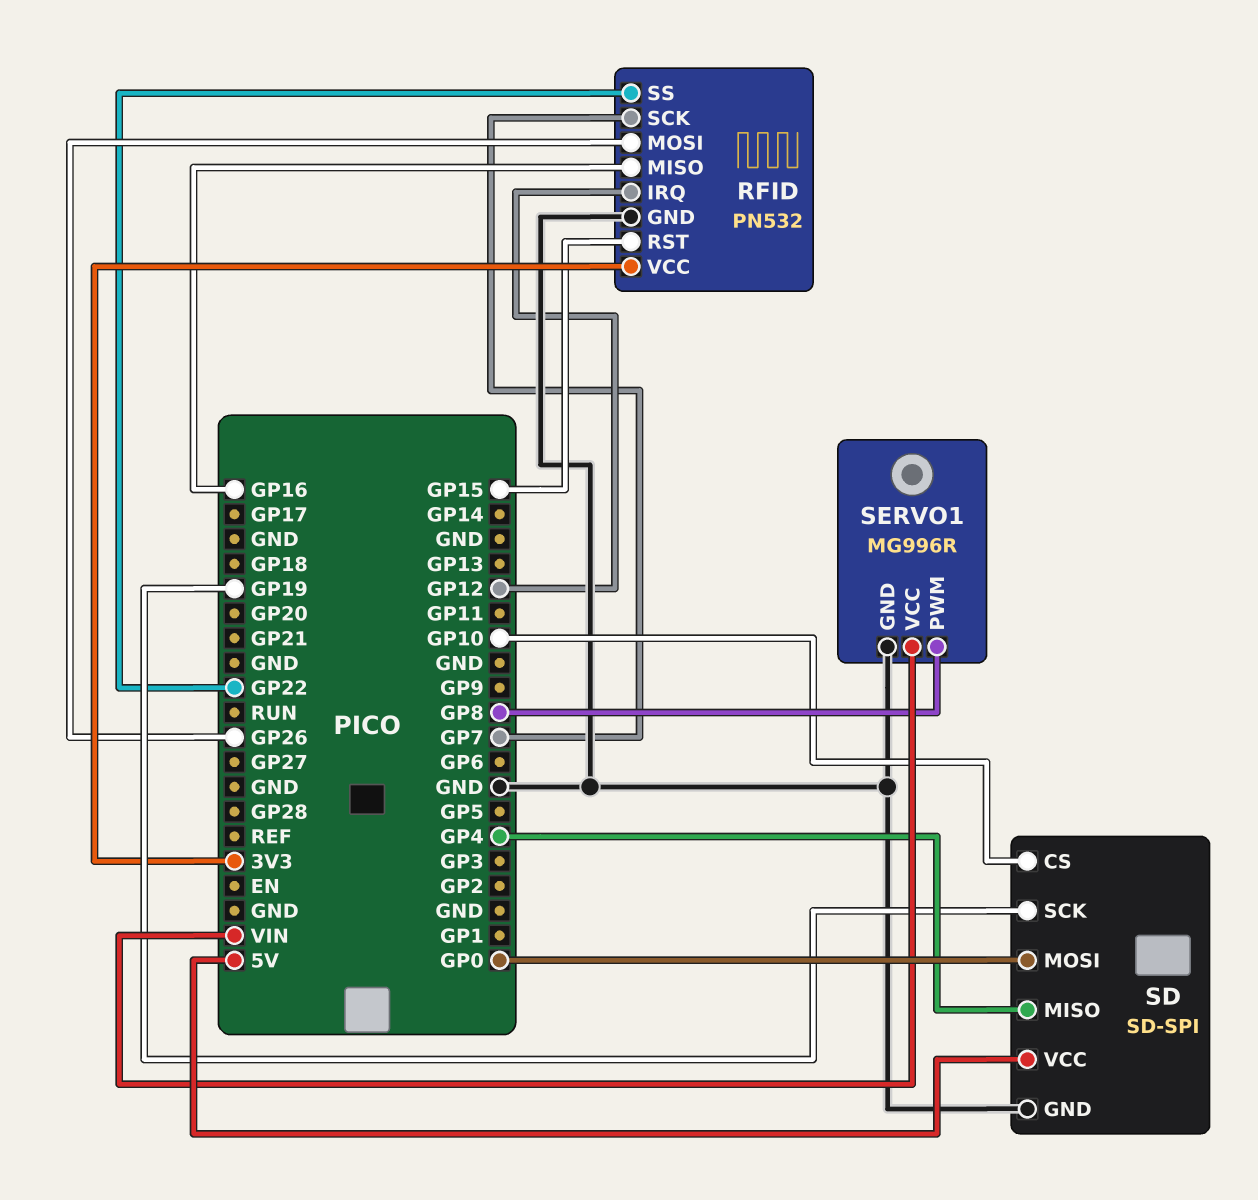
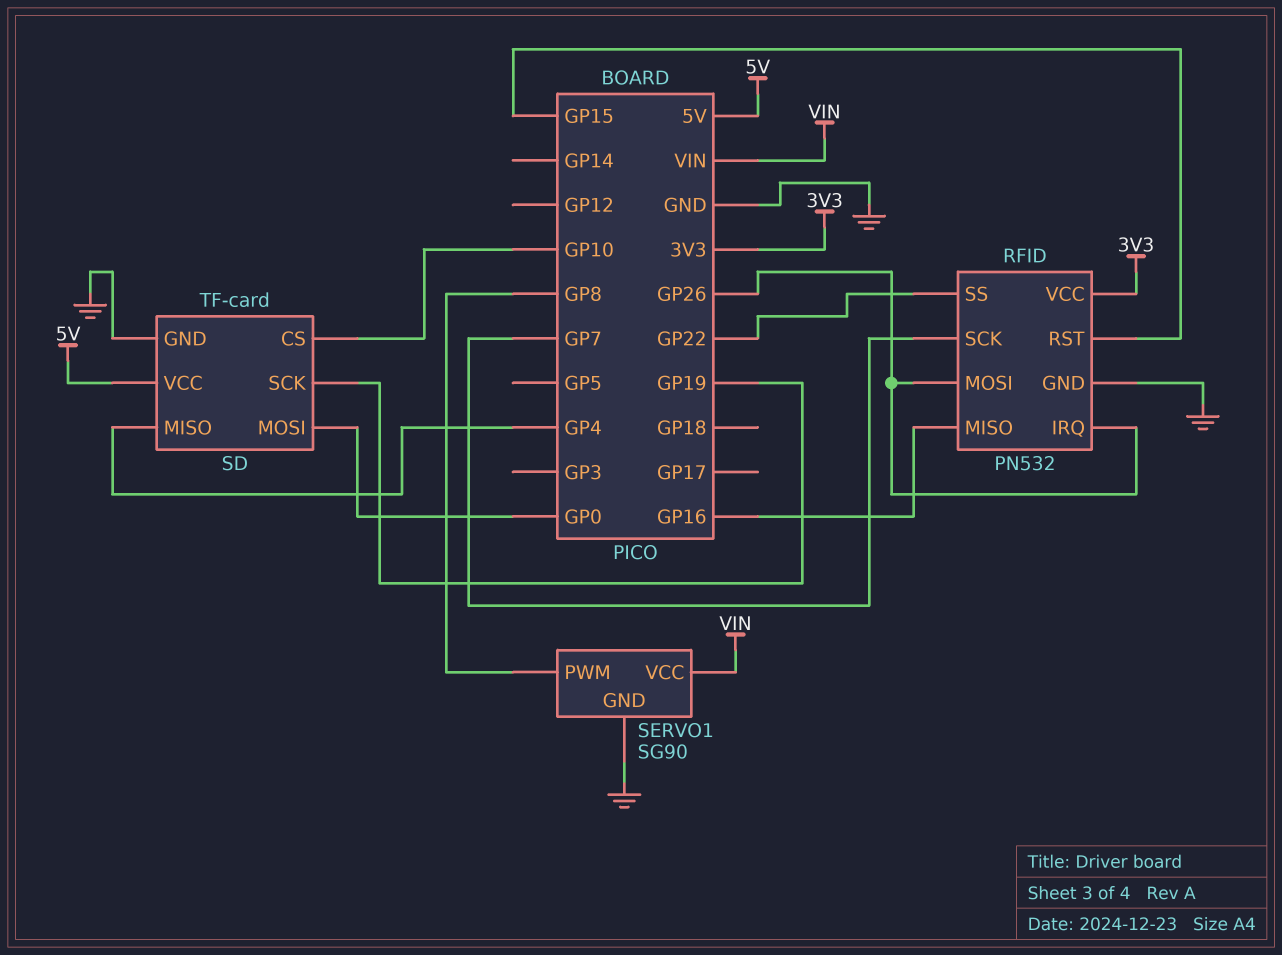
RFID pin IRQ: GP12 -> GP26
SD: SD-SPI -> TF-card
SERVO1: MG996R -> SG90

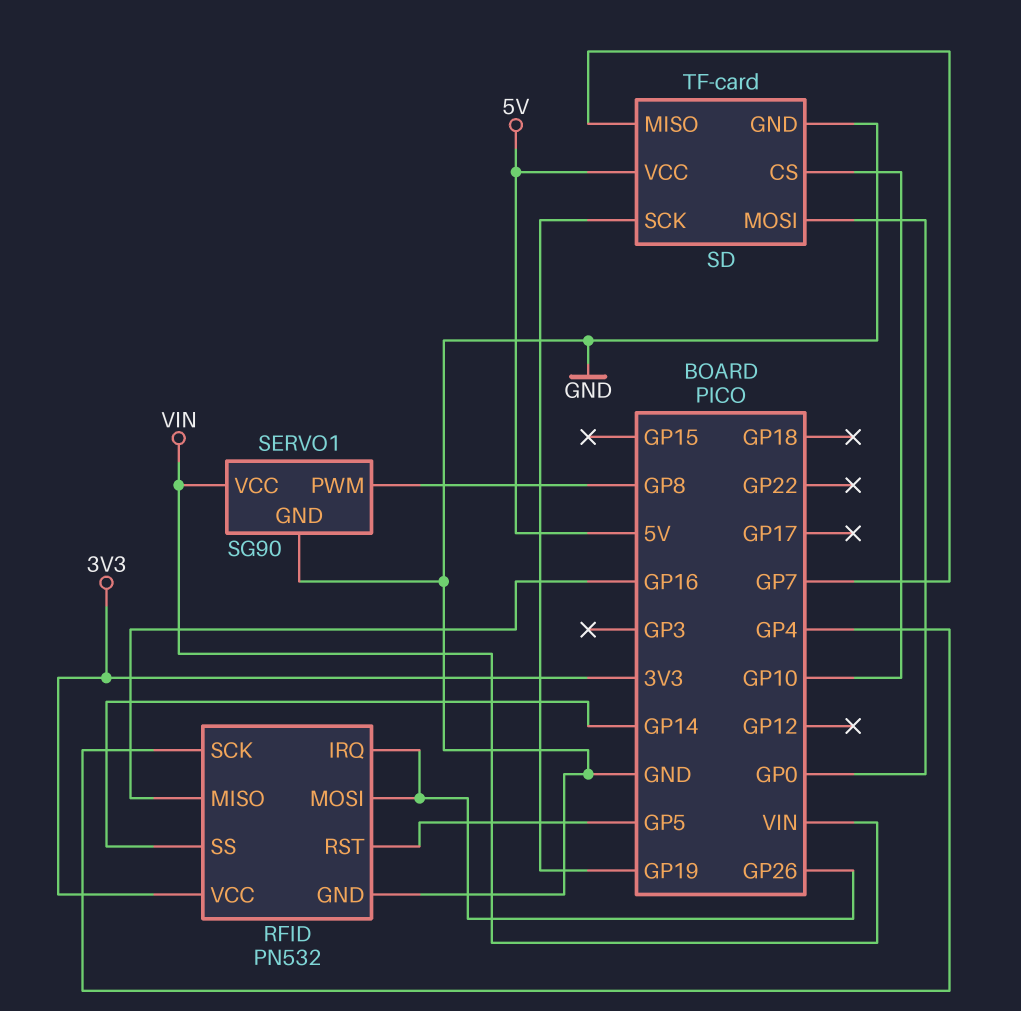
RFID pin RST: GP15 -> GP5
RFID pin SCK: GP7 -> GP4
RFID pin SS: GP22 -> GP14
SD pin MISO: GP4 -> GP7

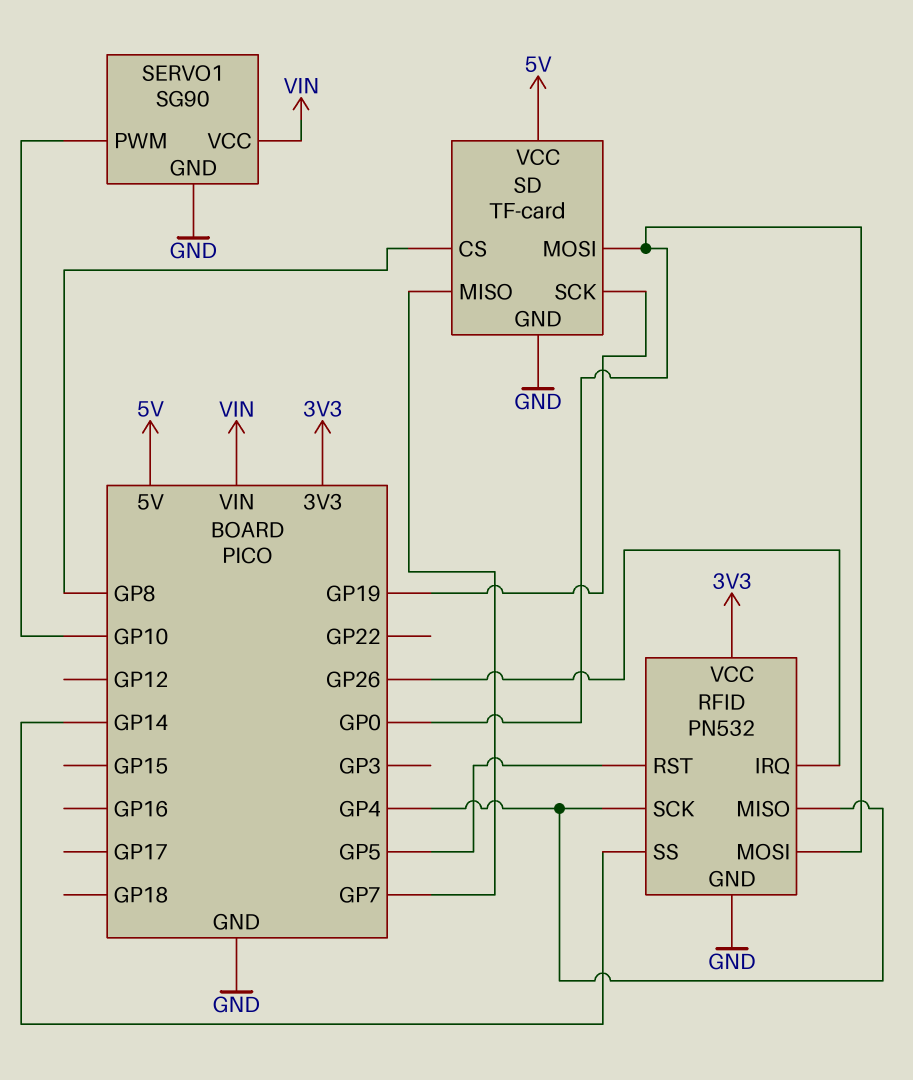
RFID pin MISO: GP16 -> GP4
RFID pin MOSI: GP26 -> GP0
SD pin CS: GP10 -> GP8
SERVO1 pin PWM: GP8 -> GP10

